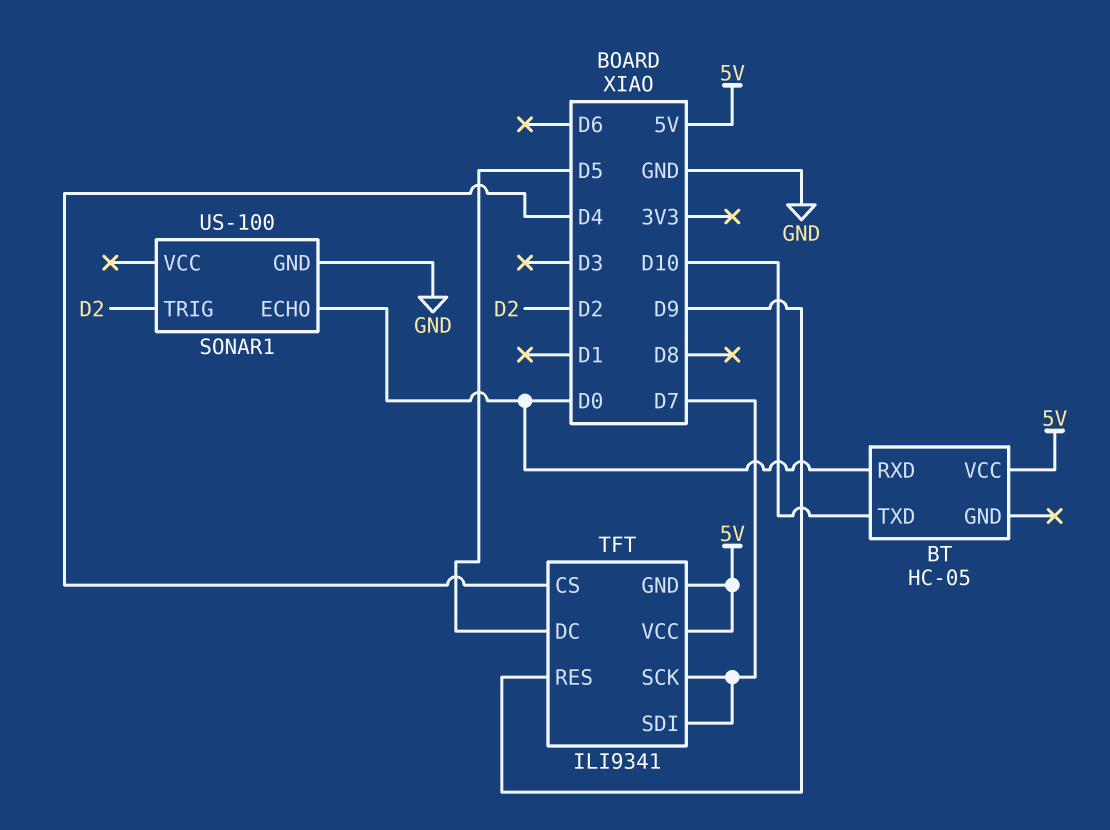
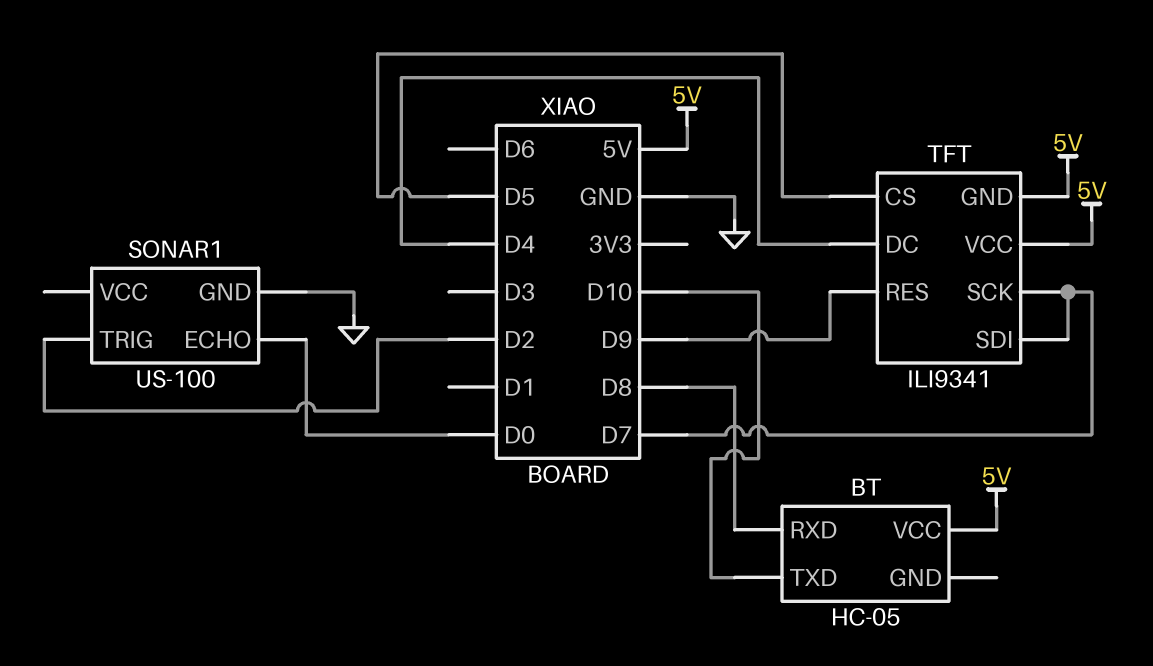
BT pin RXD: D0 -> D8
TFT pin CS: D4 -> D5
TFT pin DC: D5 -> D4

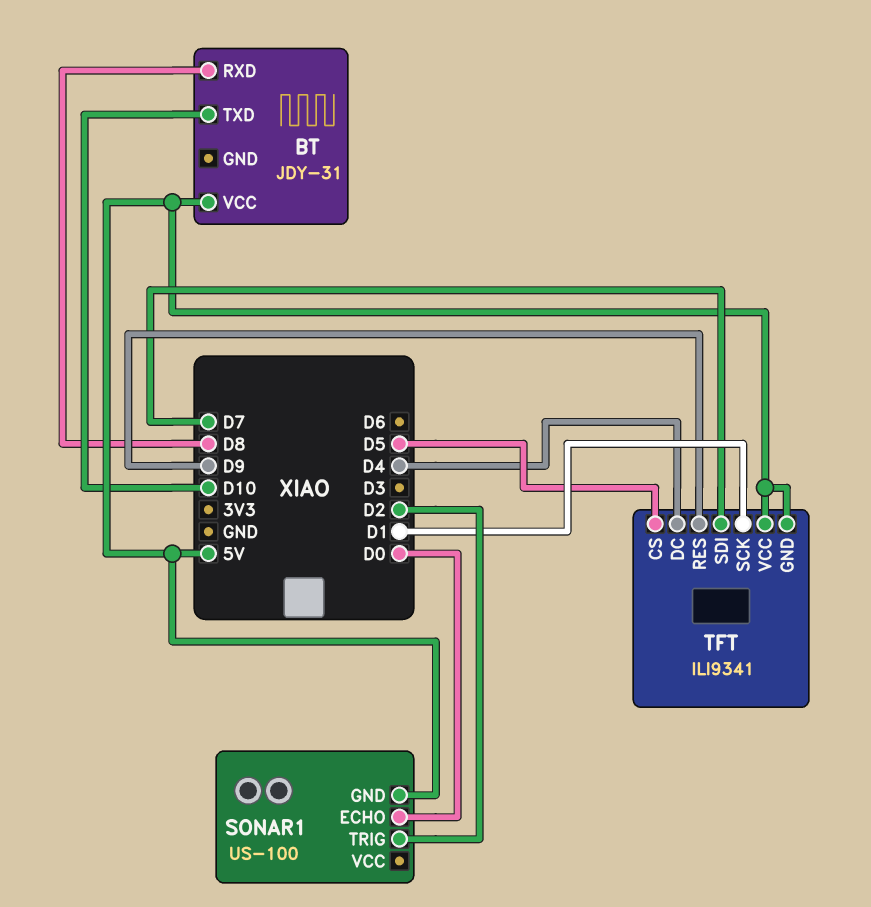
BT: HC-05 -> JDY-31
SONAR1 pin GND: GND -> 5V
TFT pin SCK: D7 -> D1

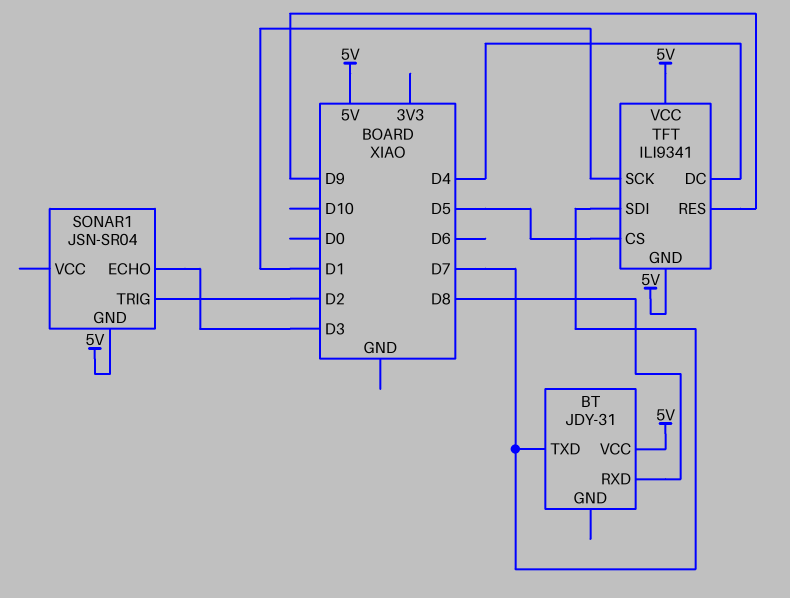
BT pin TXD: D10 -> D7
SONAR1: US-100 -> JSN-SR04
SONAR1 pin ECHO: D0 -> D3

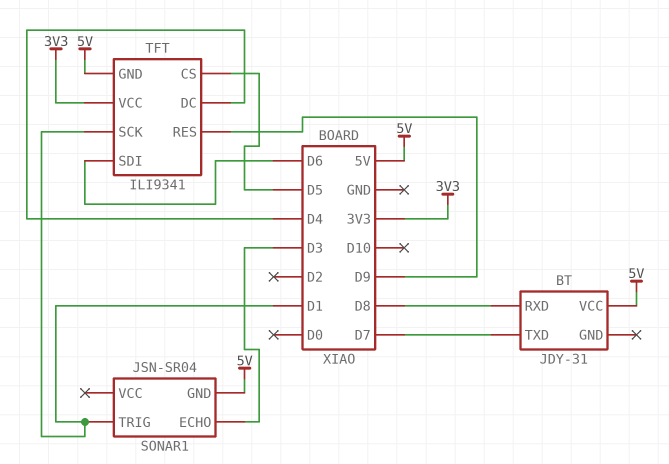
SONAR1 pin TRIG: D2 -> D1
TFT pin SDI: D7 -> D6
TFT pin VCC: 5V -> 3V3

